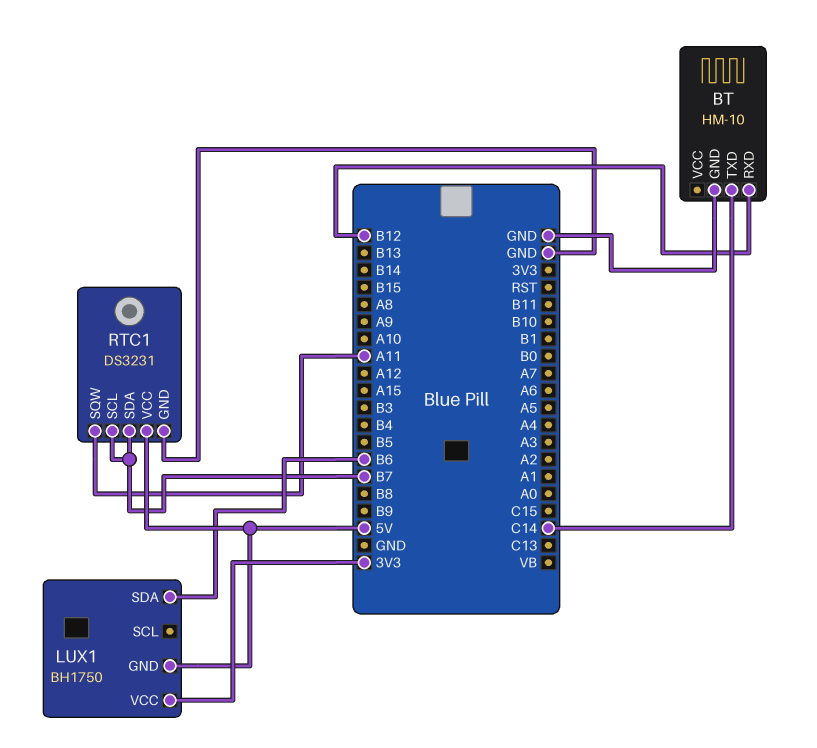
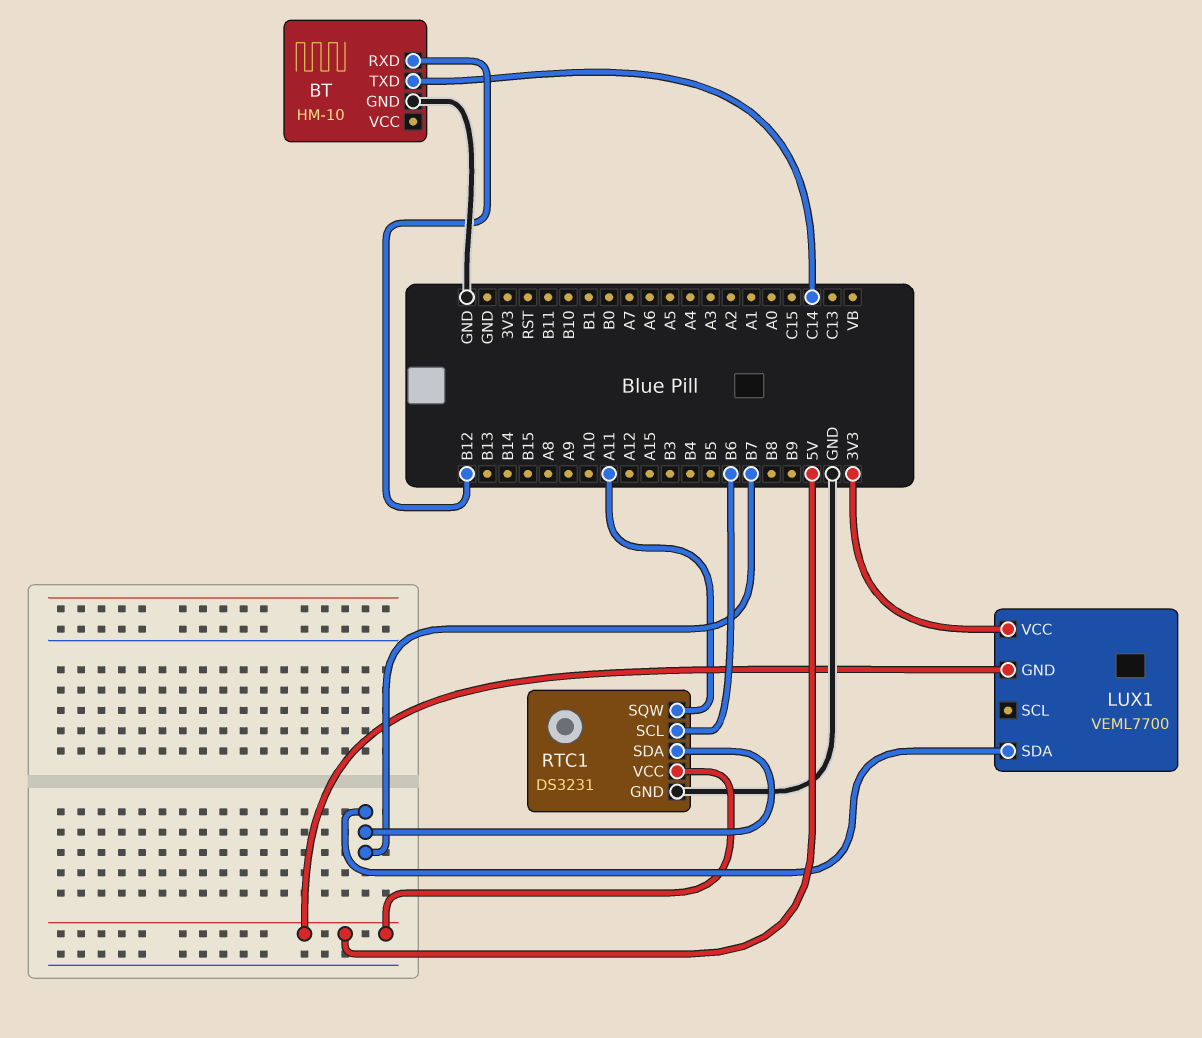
LUX1: BH1750 -> VEML7700
LUX1 pin SDA: B6 -> B7
RTC1 pin SCL: B7 -> B6

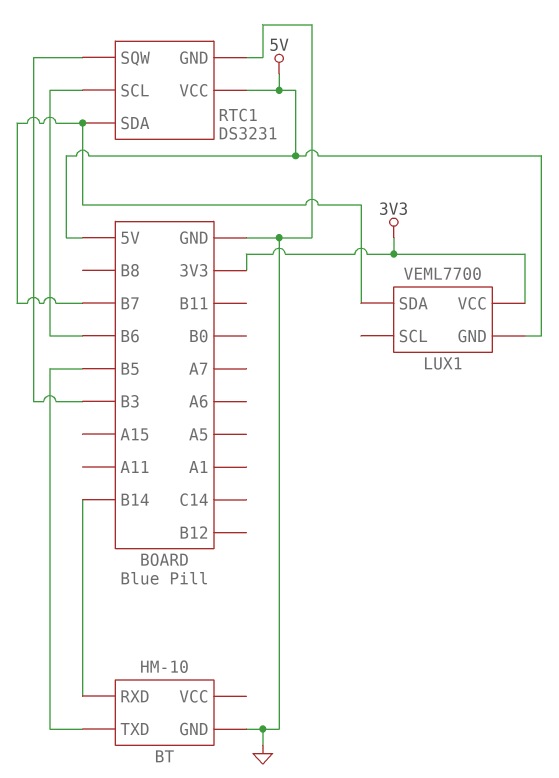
BT pin RXD: B12 -> B14
BT pin TXD: C14 -> B5
RTC1 pin SQW: A11 -> B3

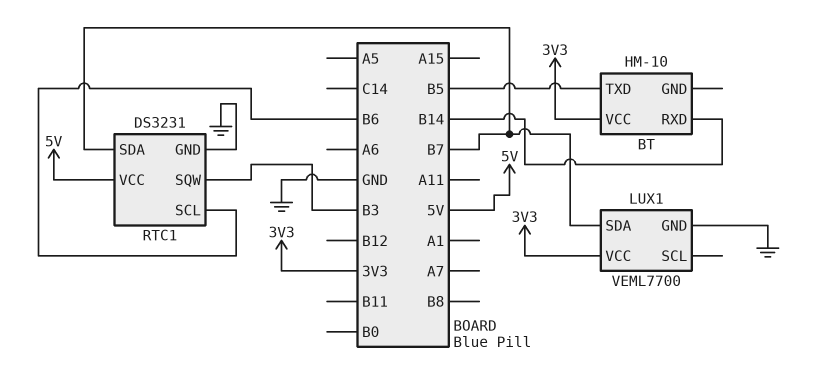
BT pin GND: GND -> none
BT pin VCC: none -> 3V3
LUX1 pin GND: 5V -> GND

